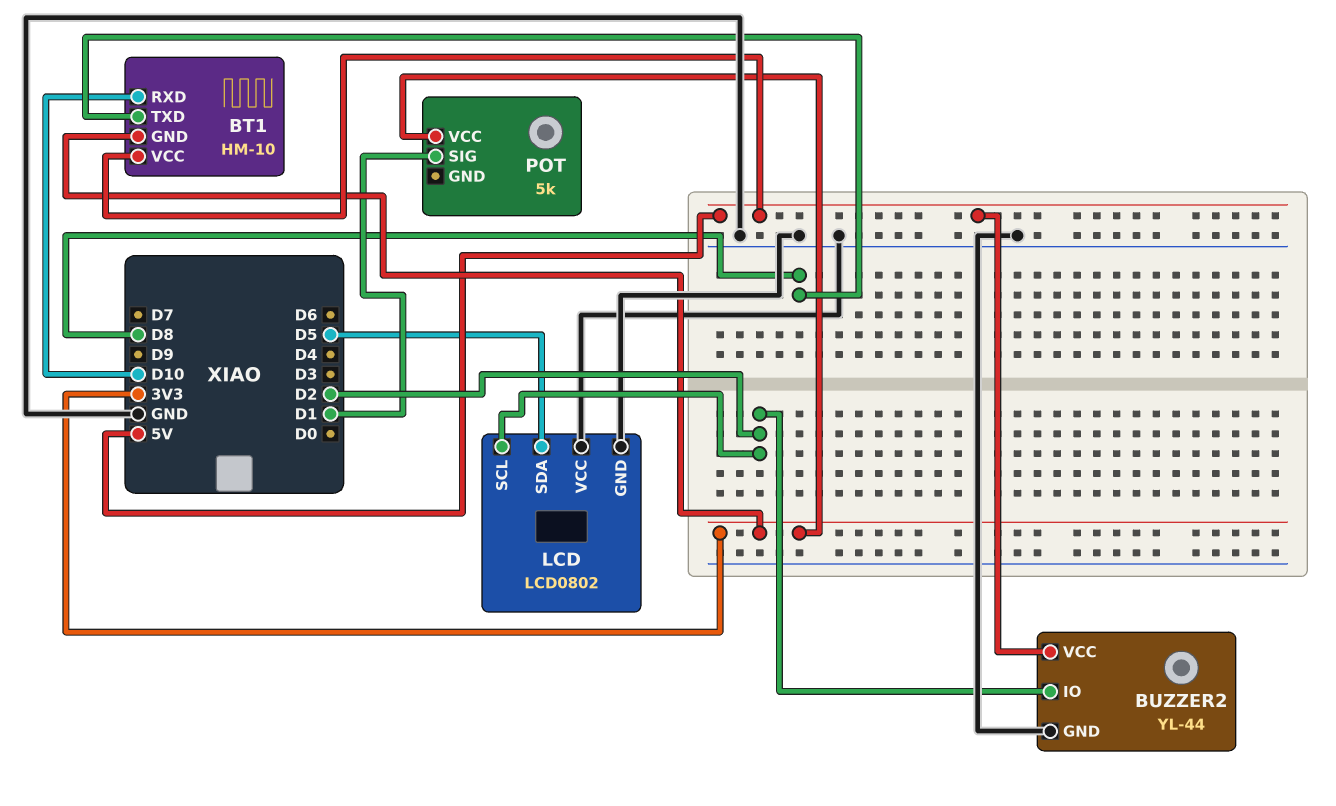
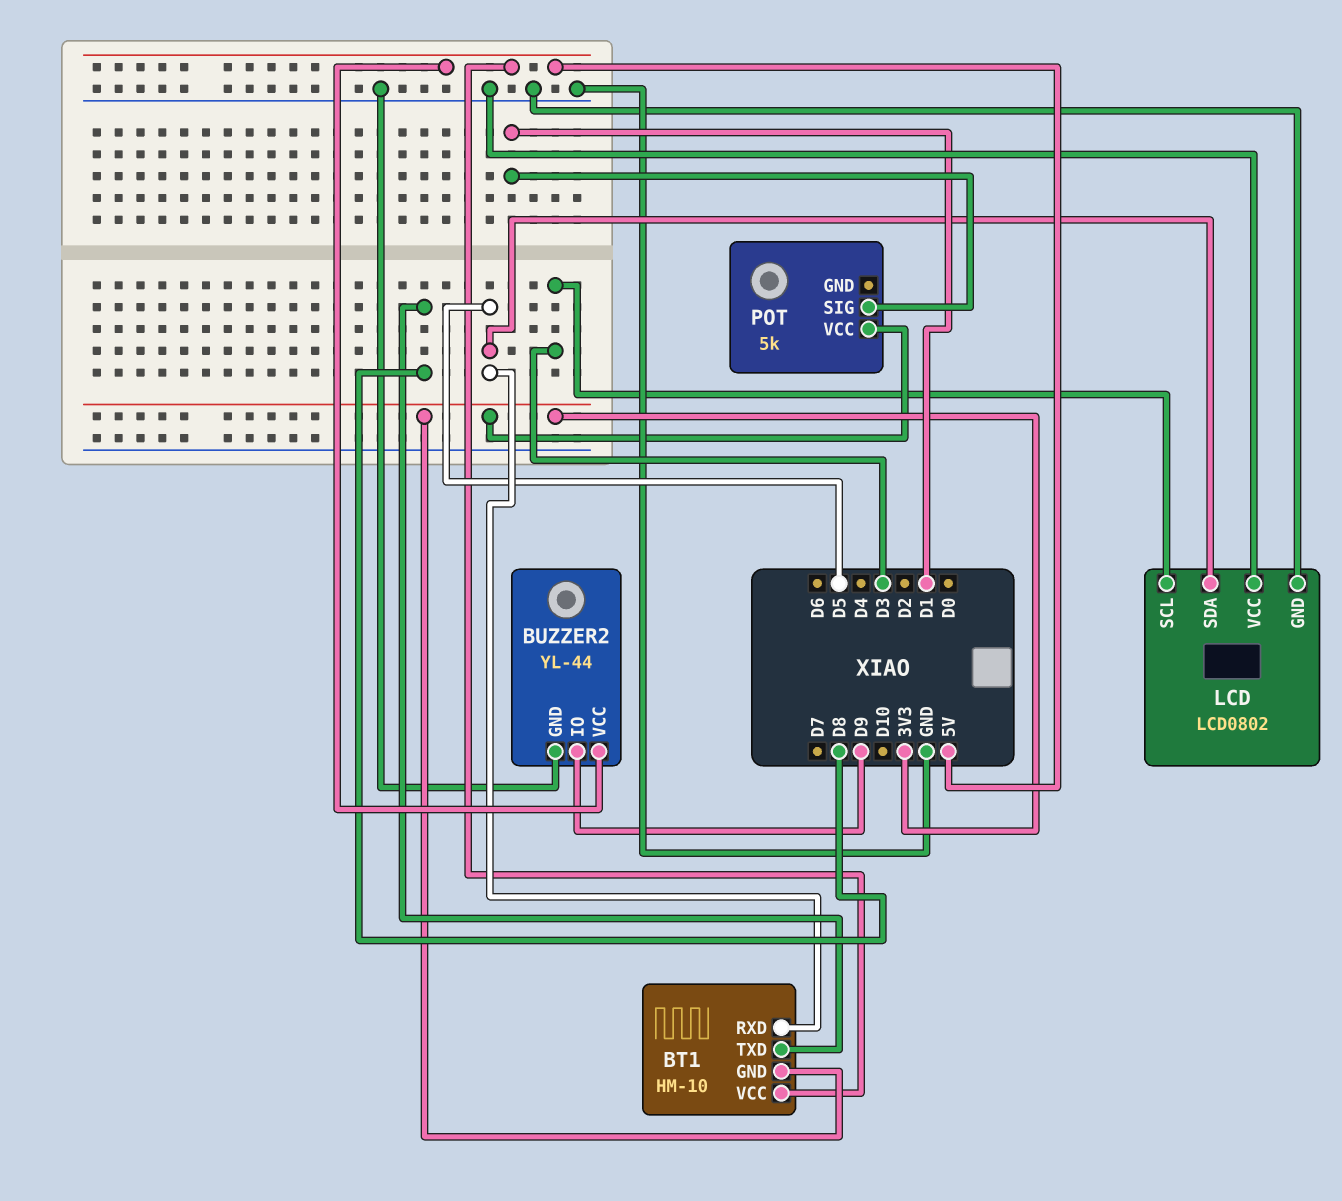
BT1 pin RXD: D10 -> D5
BUZZER2 pin IO: D2 -> D9
LCD pin SCL: D2 -> D3

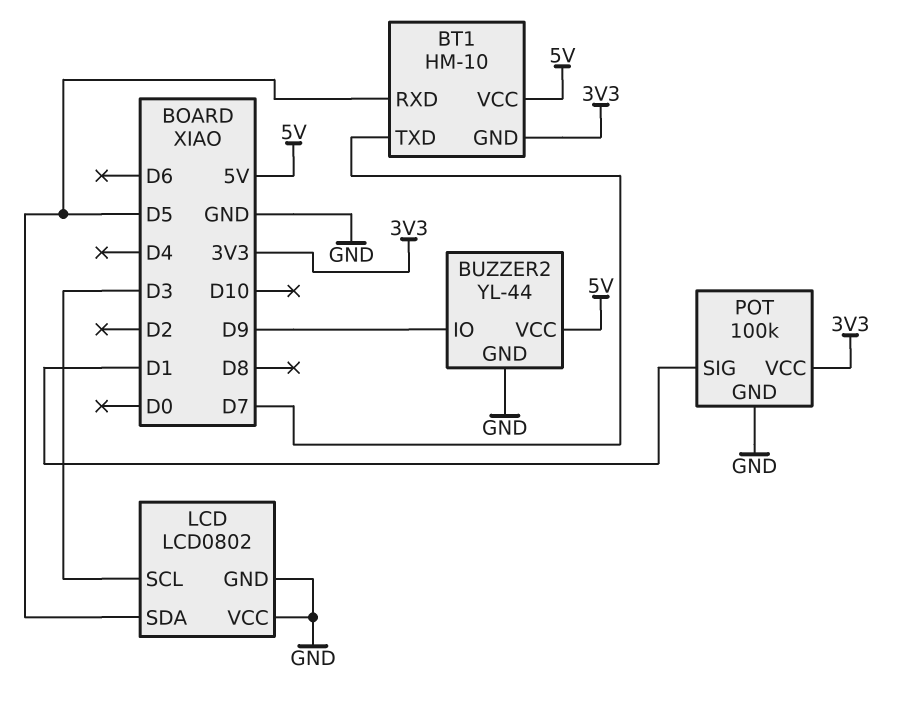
BT1 pin TXD: D8 -> D7
POT: 5k -> 100k
POT pin GND: none -> GND

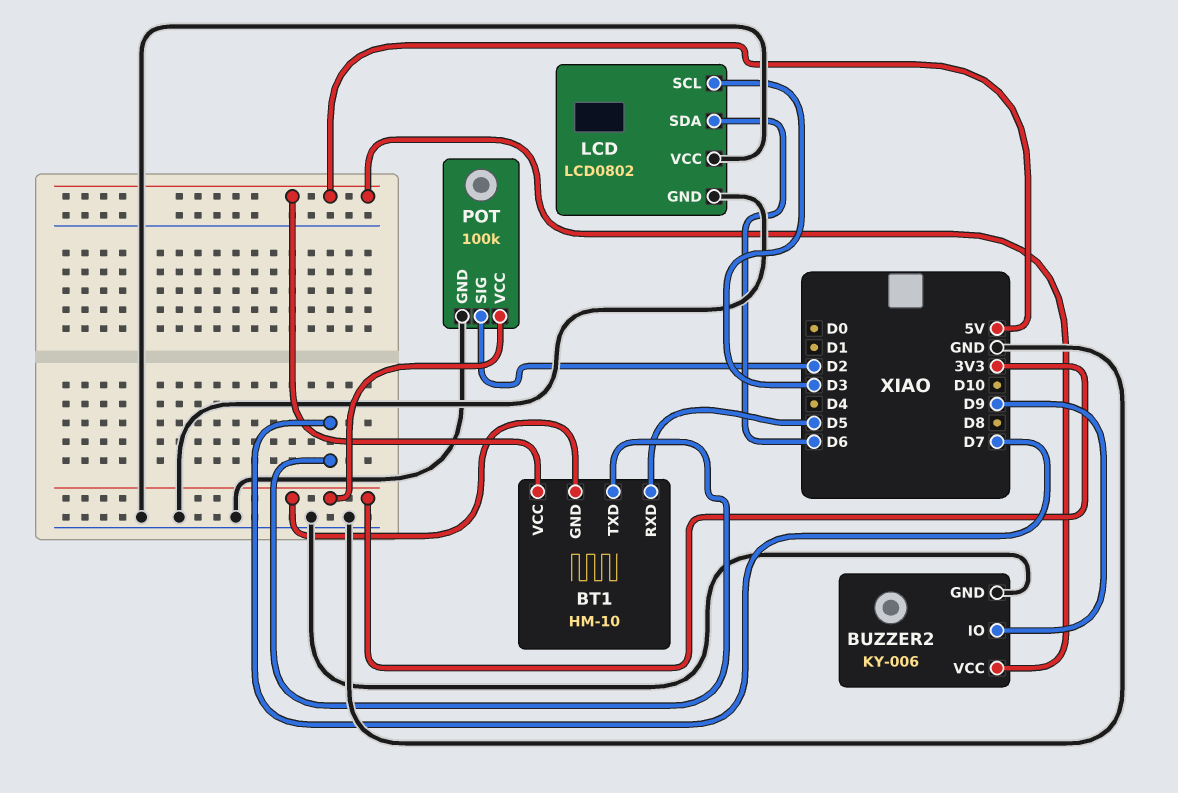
BUZZER2: YL-44 -> KY-006
LCD pin SDA: D5 -> D6
POT pin SIG: D1 -> D2

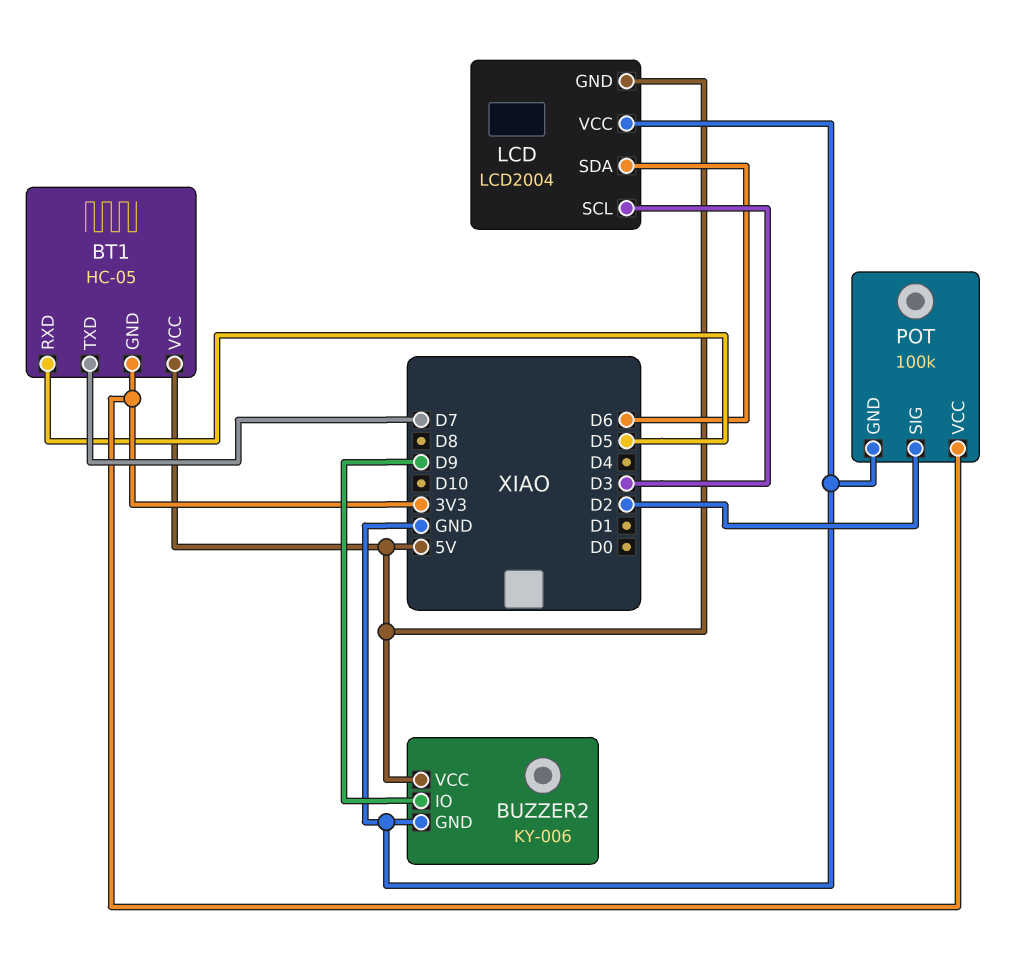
BT1: HM-10 -> HC-05
LCD: LCD0802 -> LCD2004
LCD pin GND: GND -> 5V

